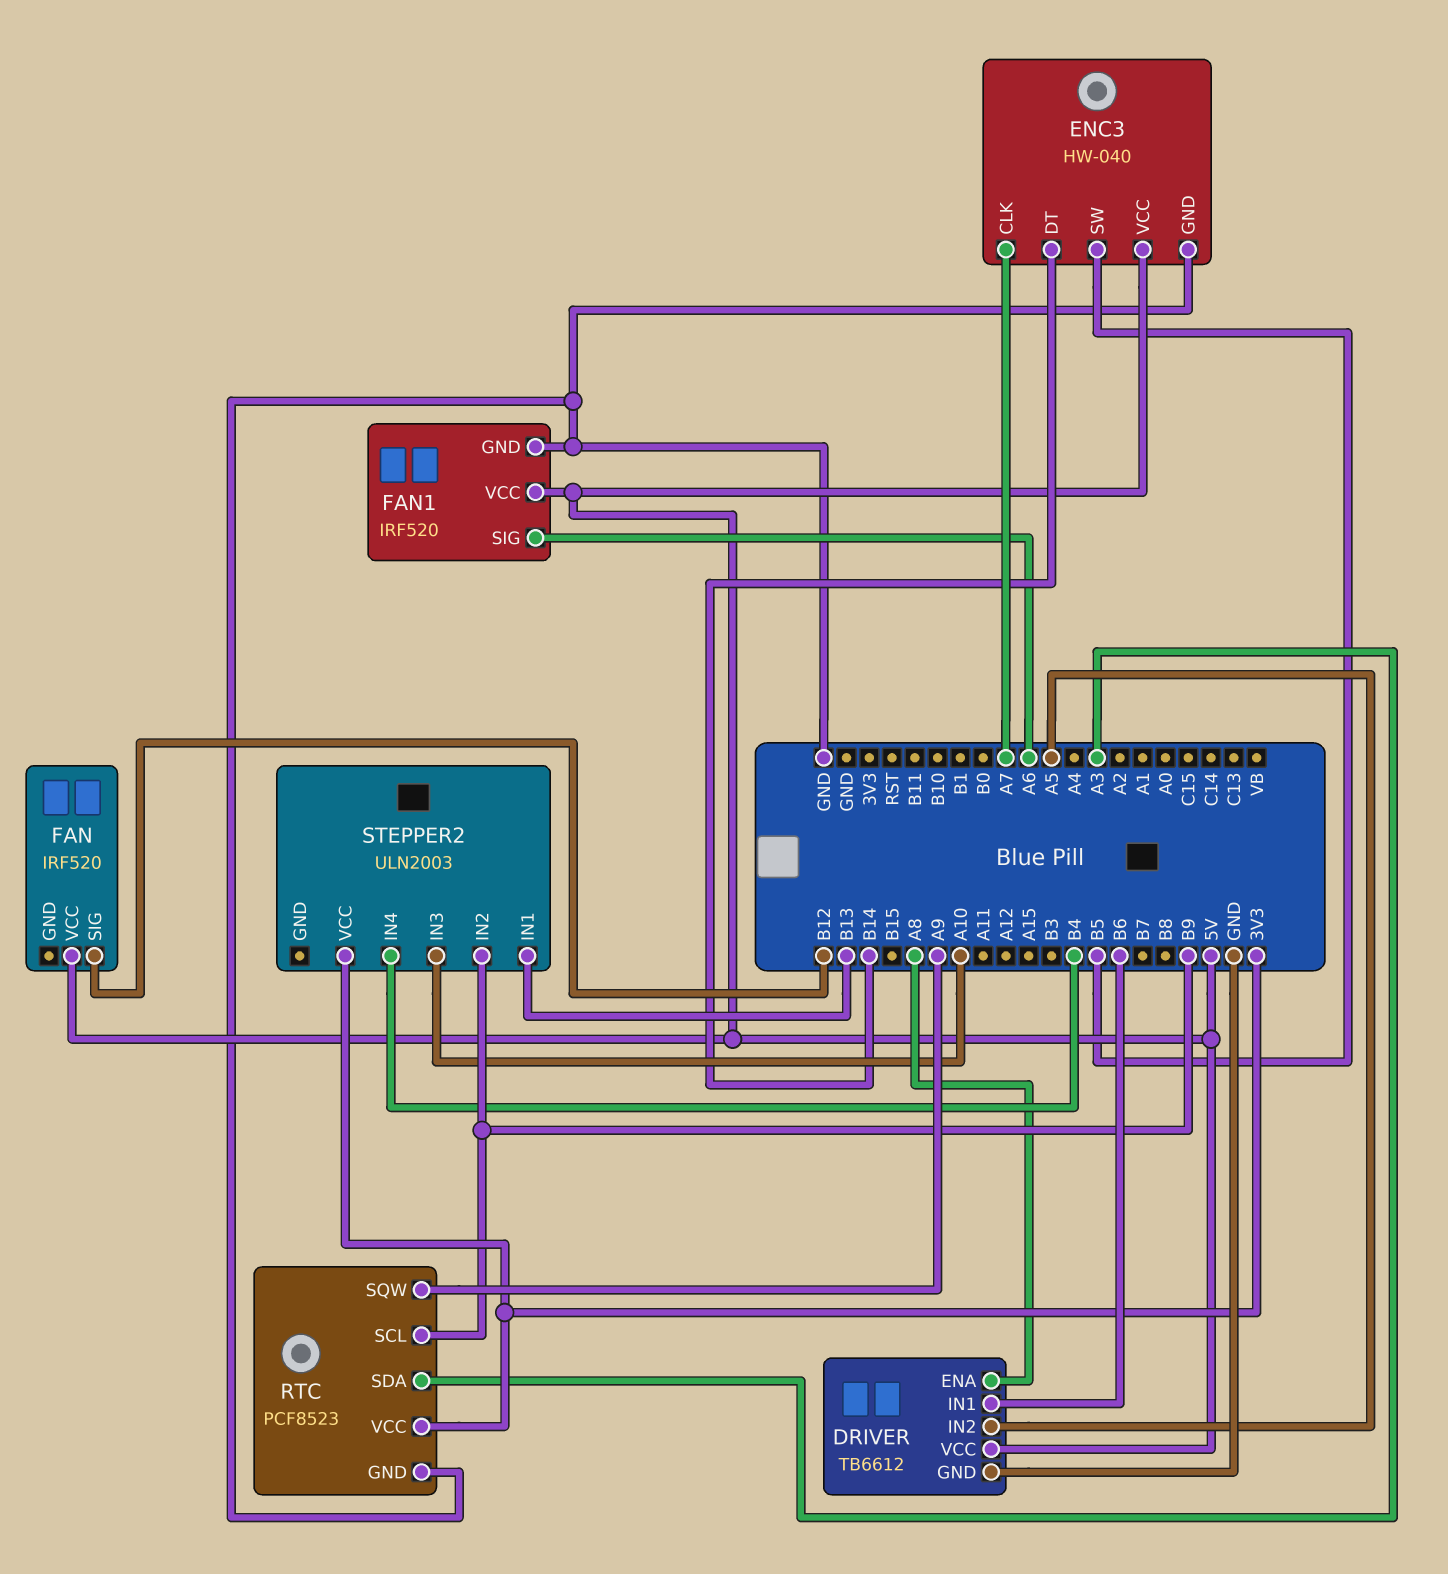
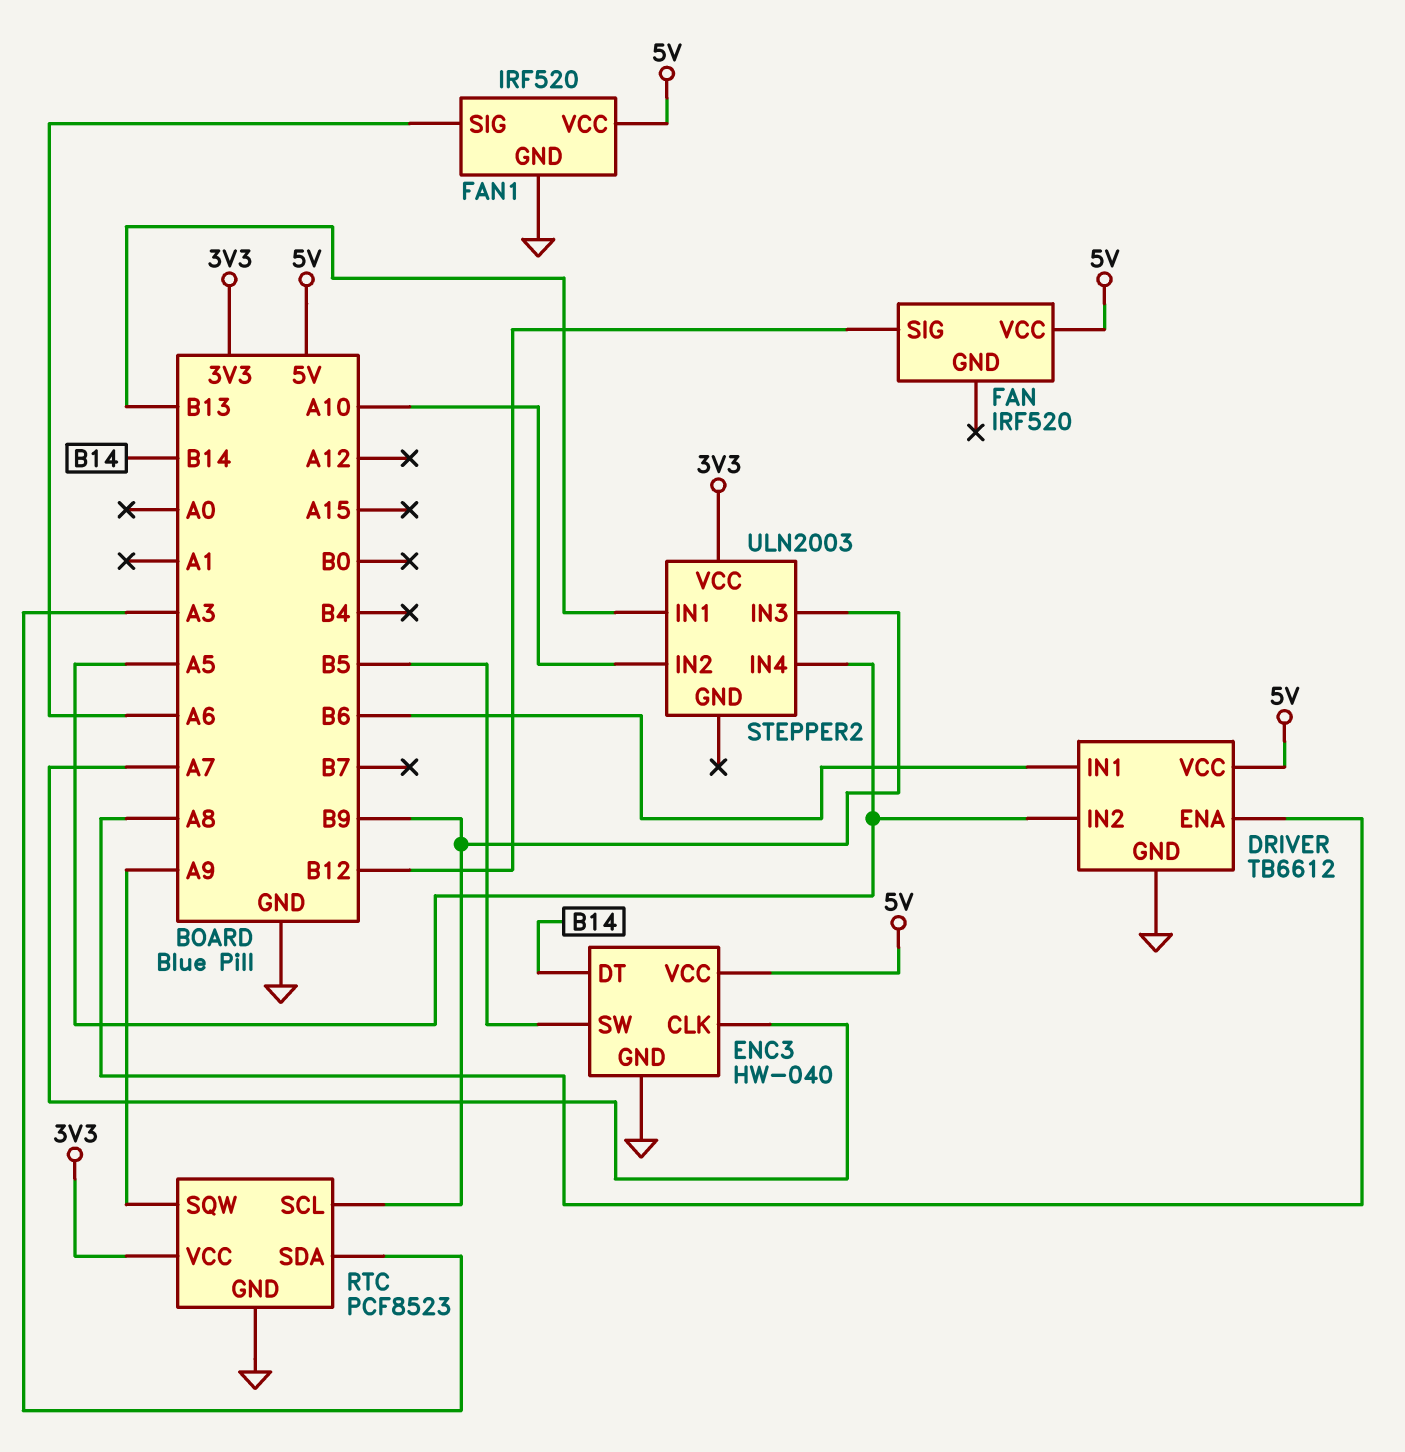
STEPPER2 pin IN2: B9 -> A10
STEPPER2 pin IN3: A10 -> B9
STEPPER2 pin IN4: B4 -> A5

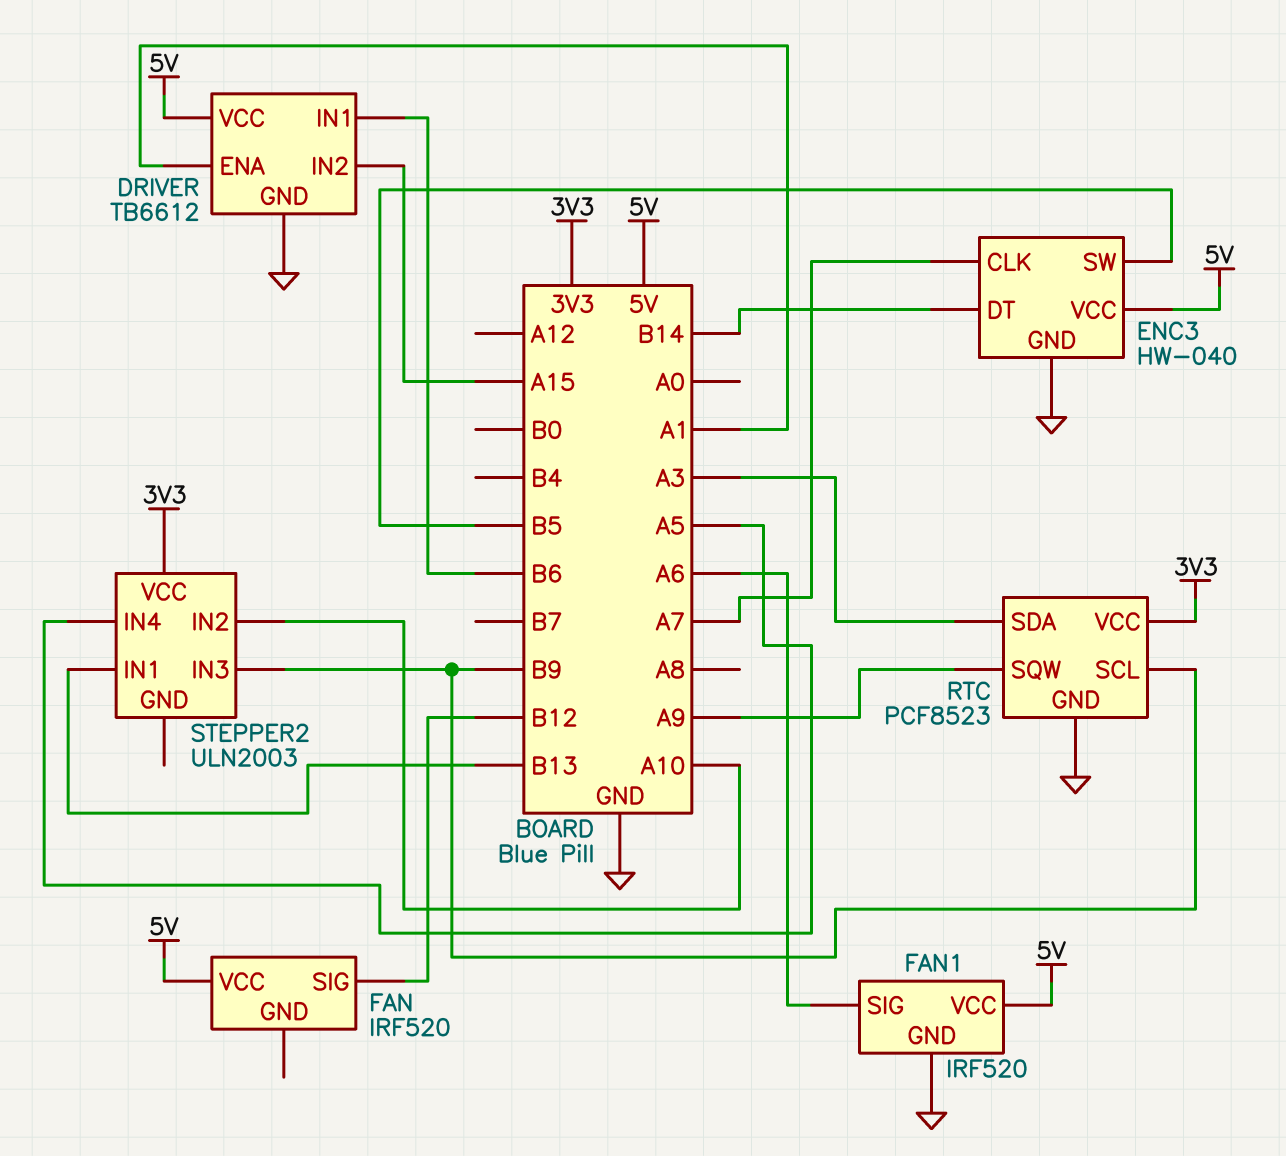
DRIVER pin ENA: A8 -> A1
DRIVER pin IN2: A5 -> A15

